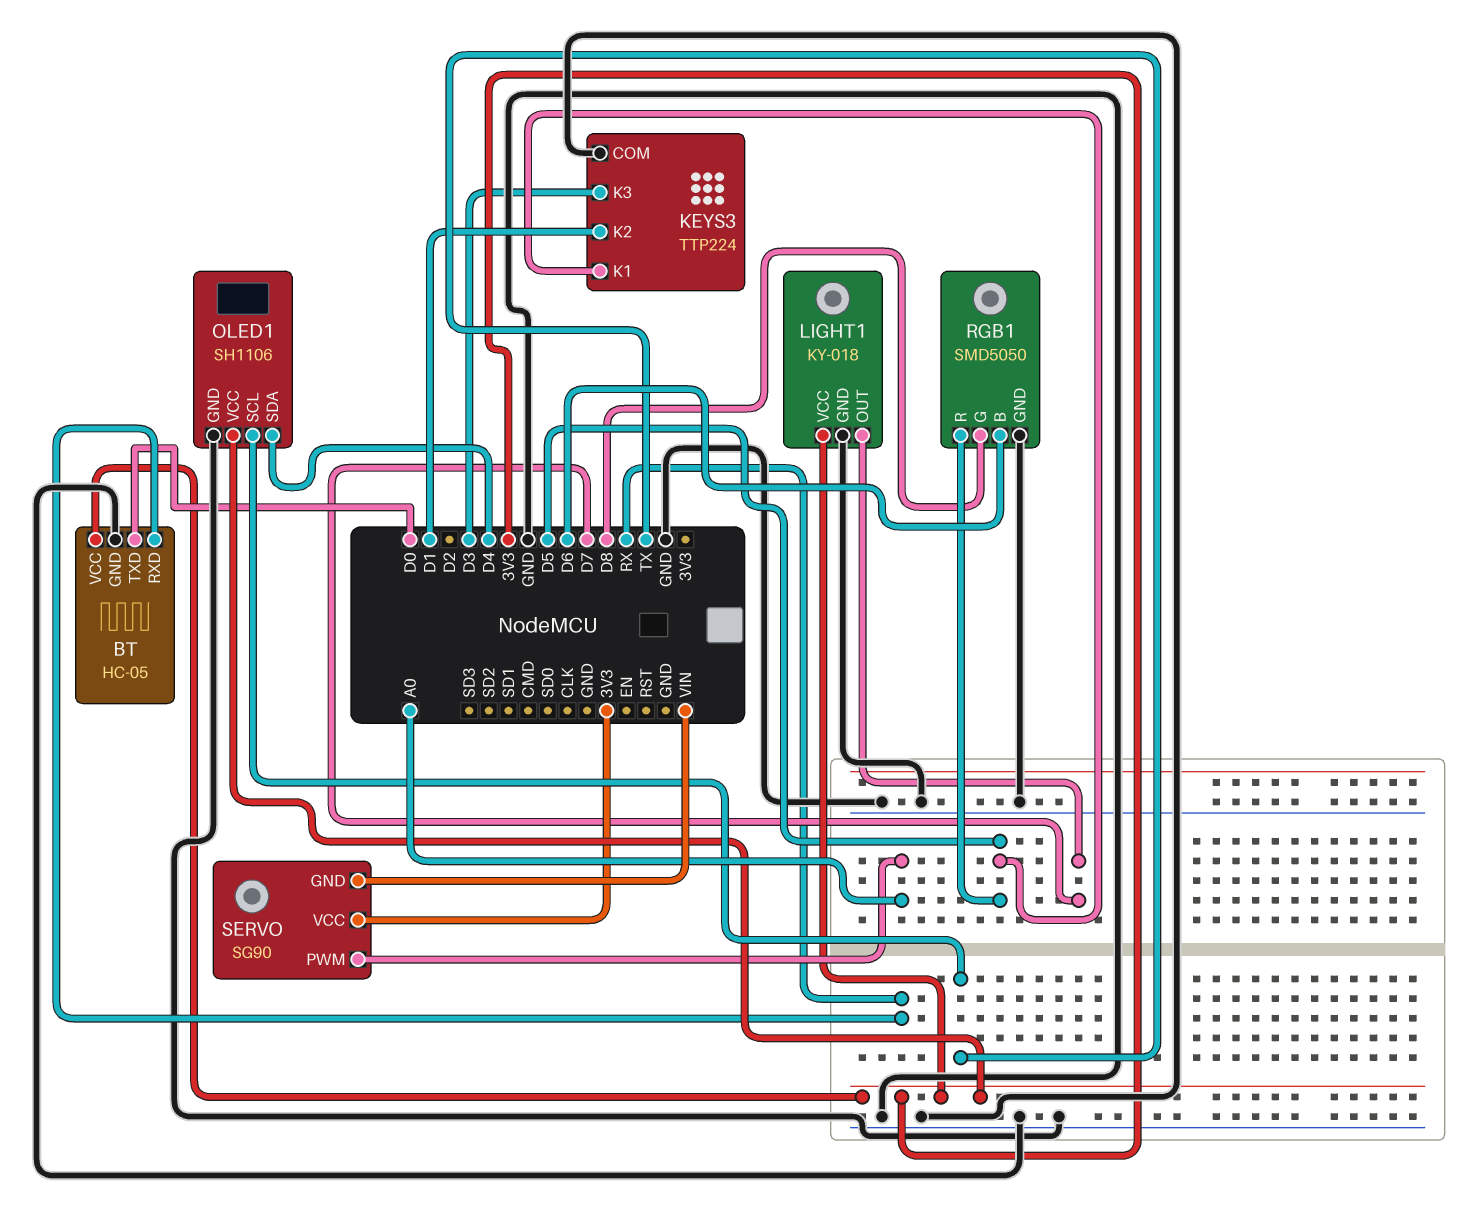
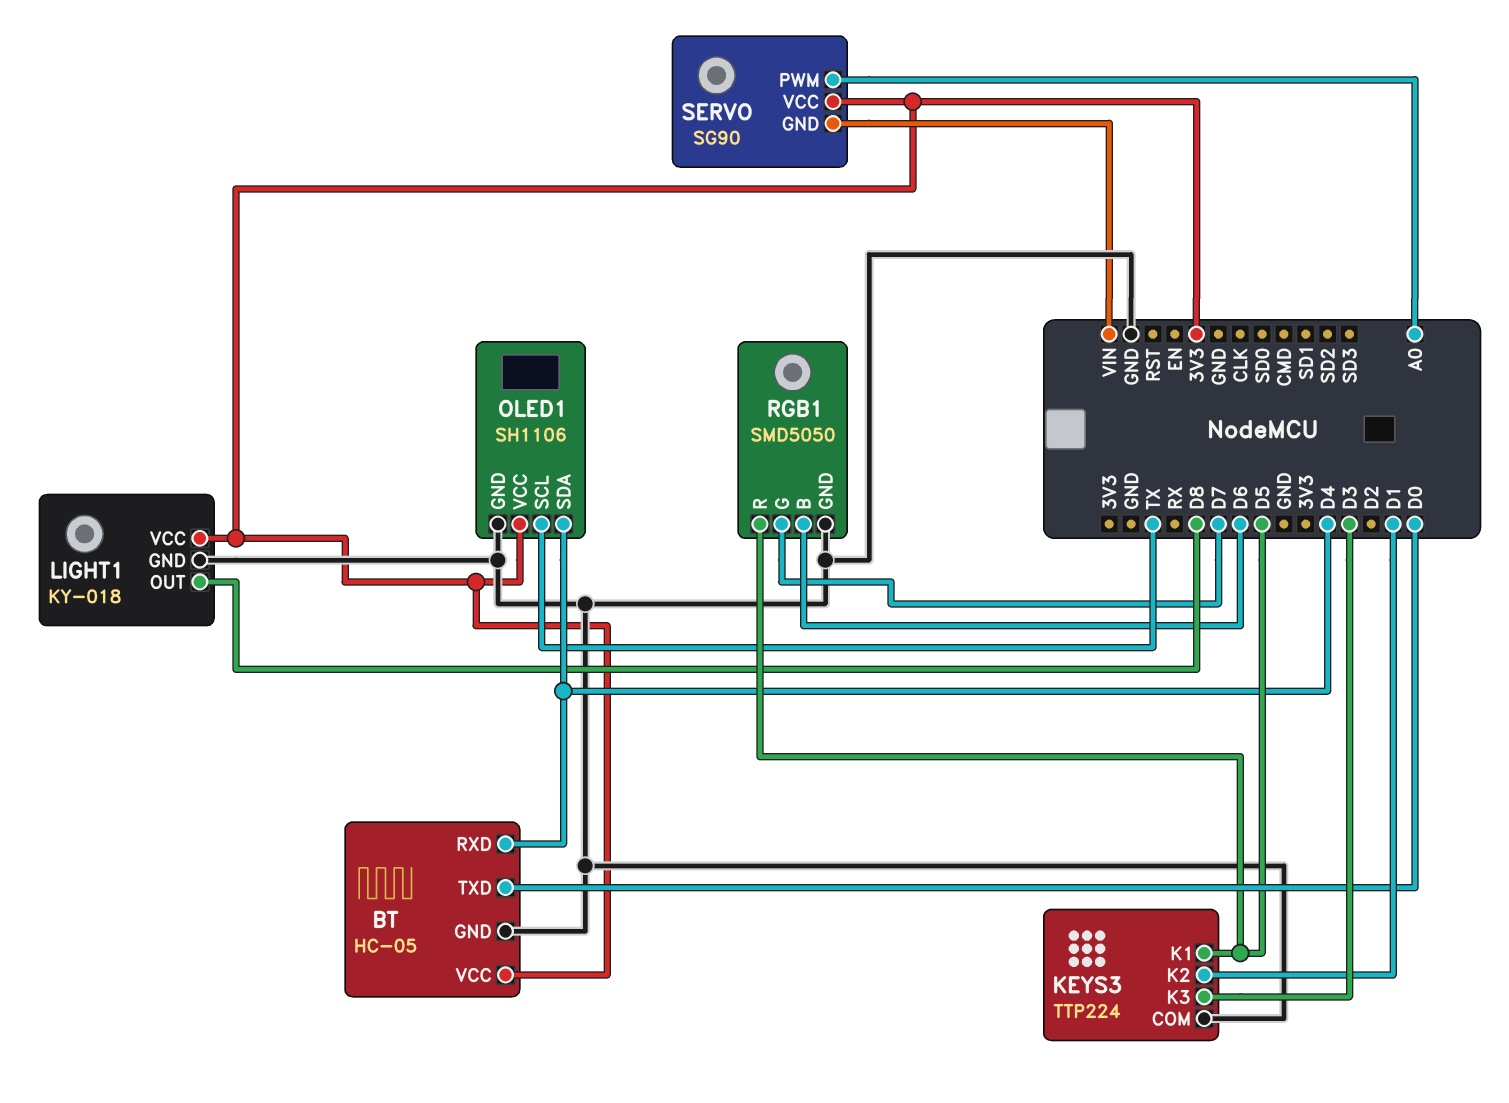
BT pin RXD: RX -> D4
LIGHT1 pin OUT: D7 -> D8
RGB1 pin G: D8 -> D7

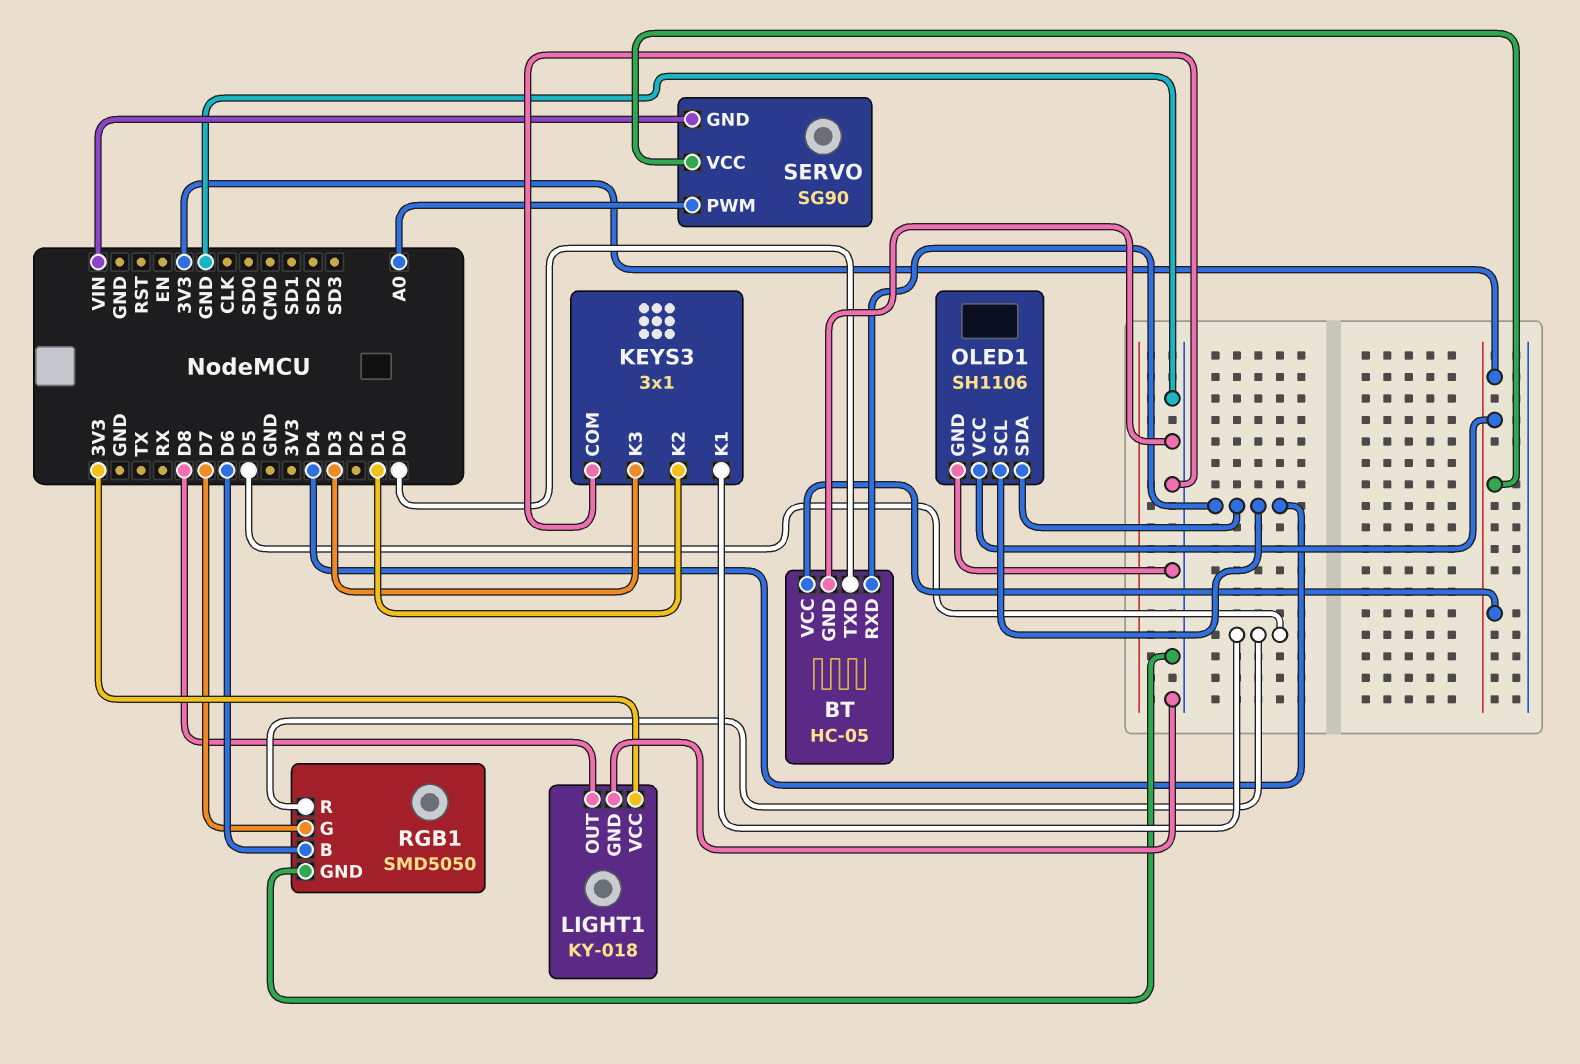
KEYS3: TTP224 -> 3x1
OLED1 pin SCL: TX -> D4

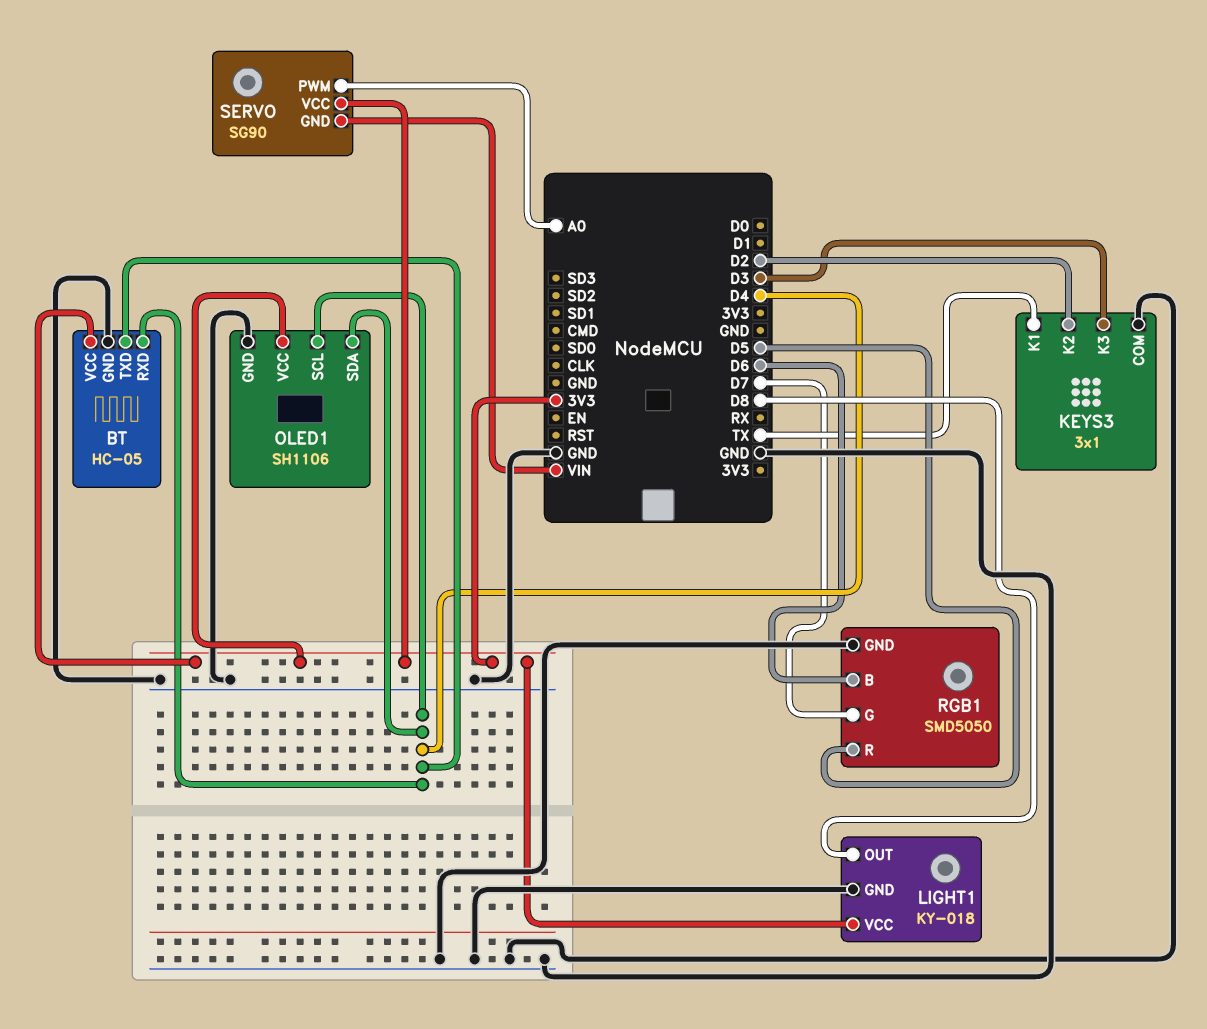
BT pin TXD: D0 -> D4
KEYS3 pin K1: D5 -> TX
KEYS3 pin K2: D1 -> D2

